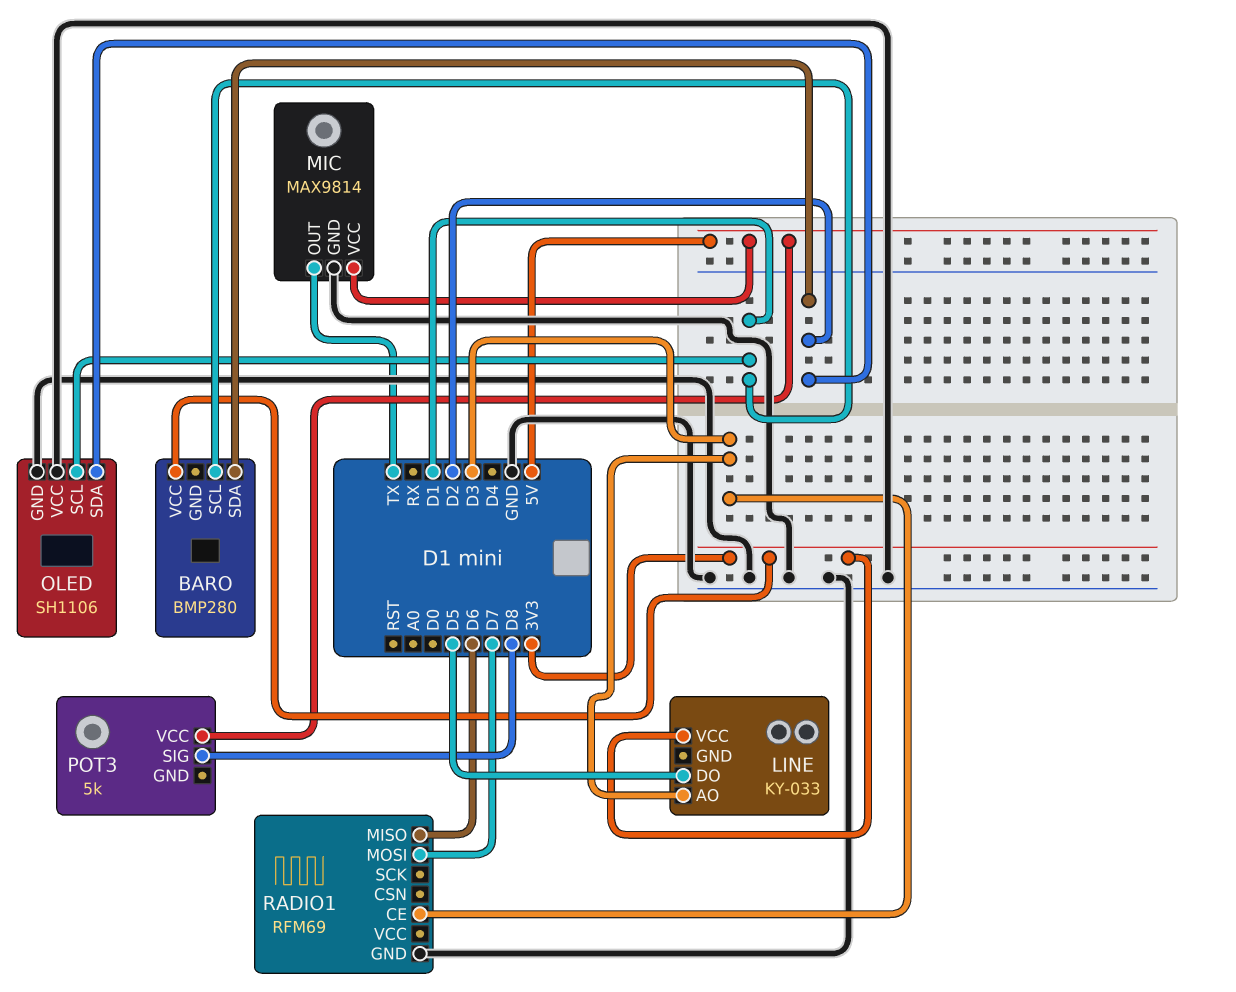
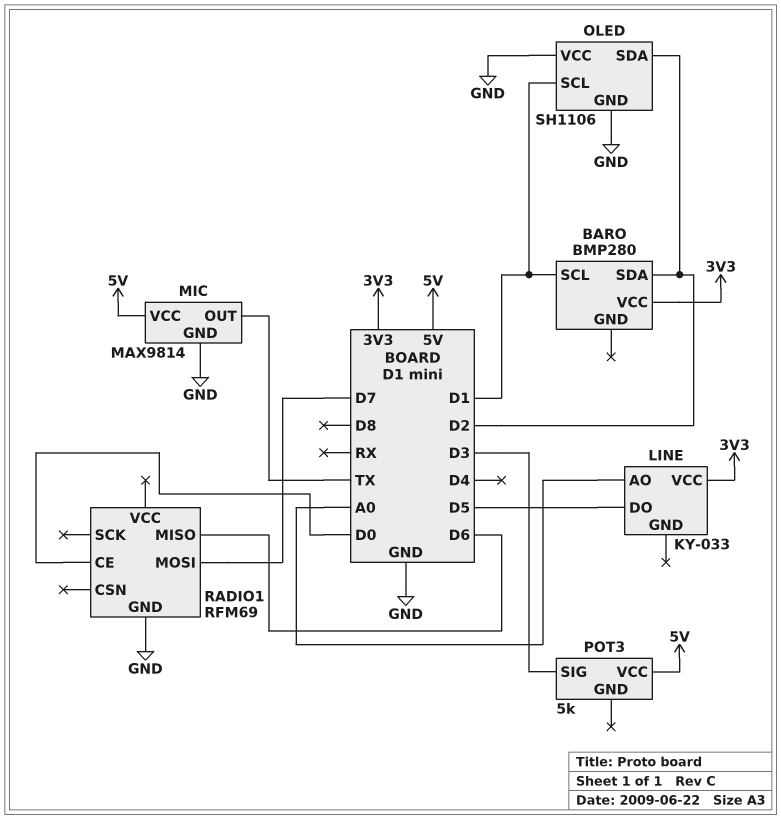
LINE pin AO: D3 -> A0
POT3 pin SIG: D8 -> D3
RADIO1 pin CE: D3 -> D0

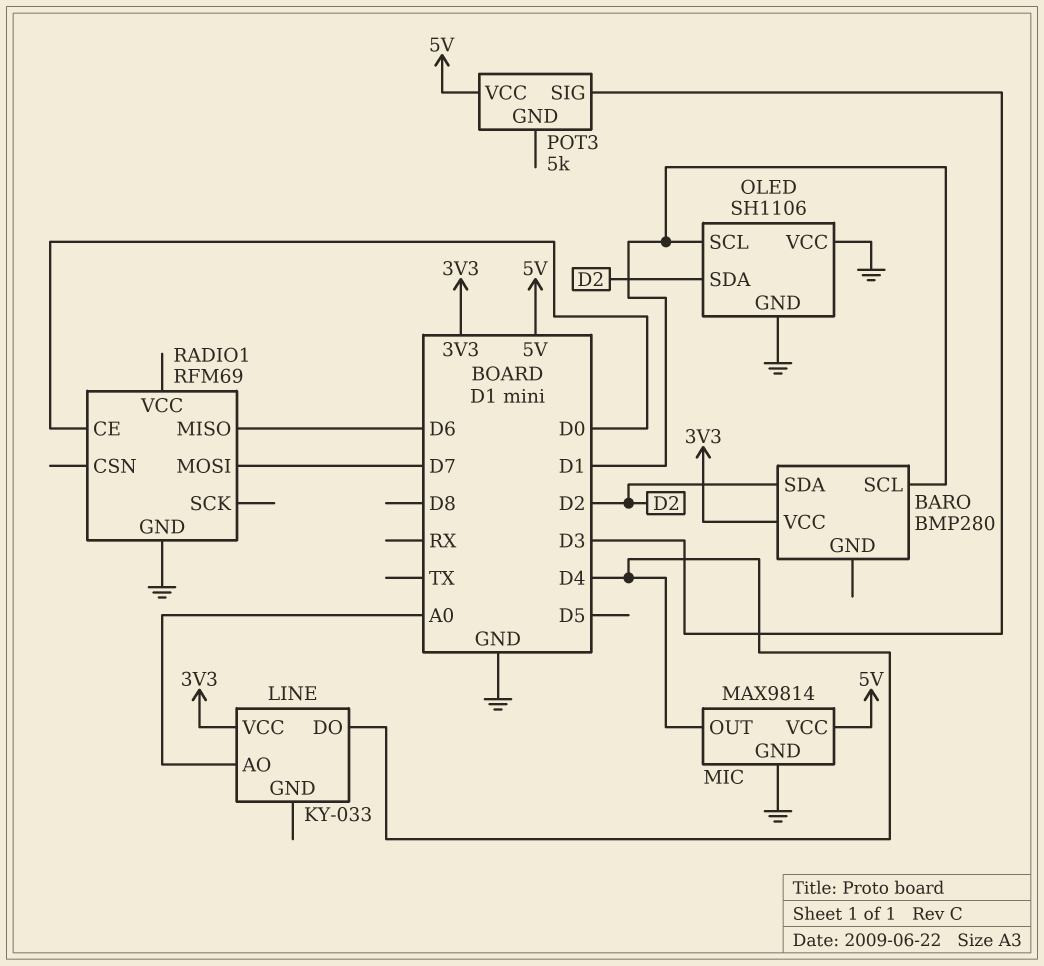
LINE pin DO: D5 -> D4
MIC pin OUT: TX -> D4

